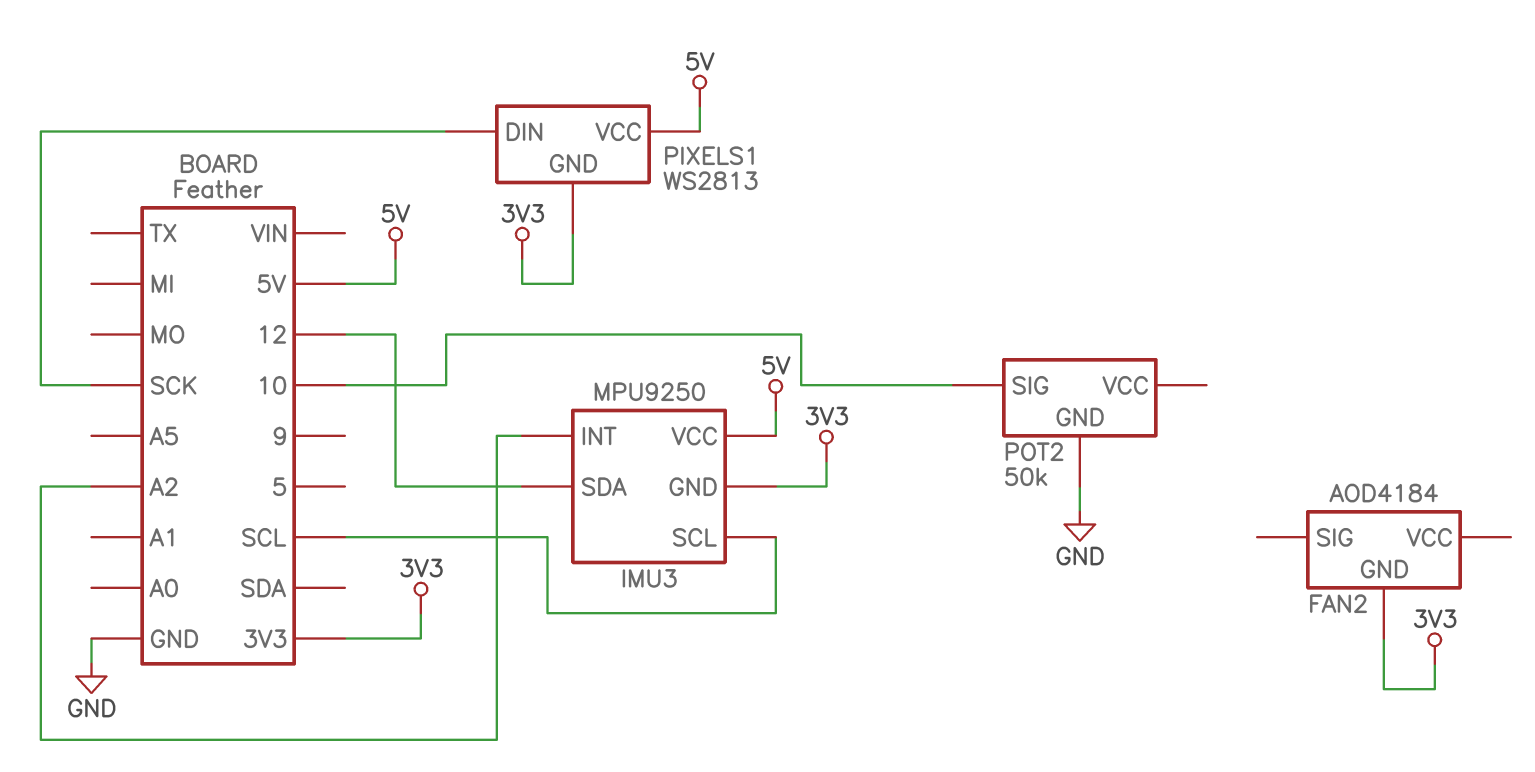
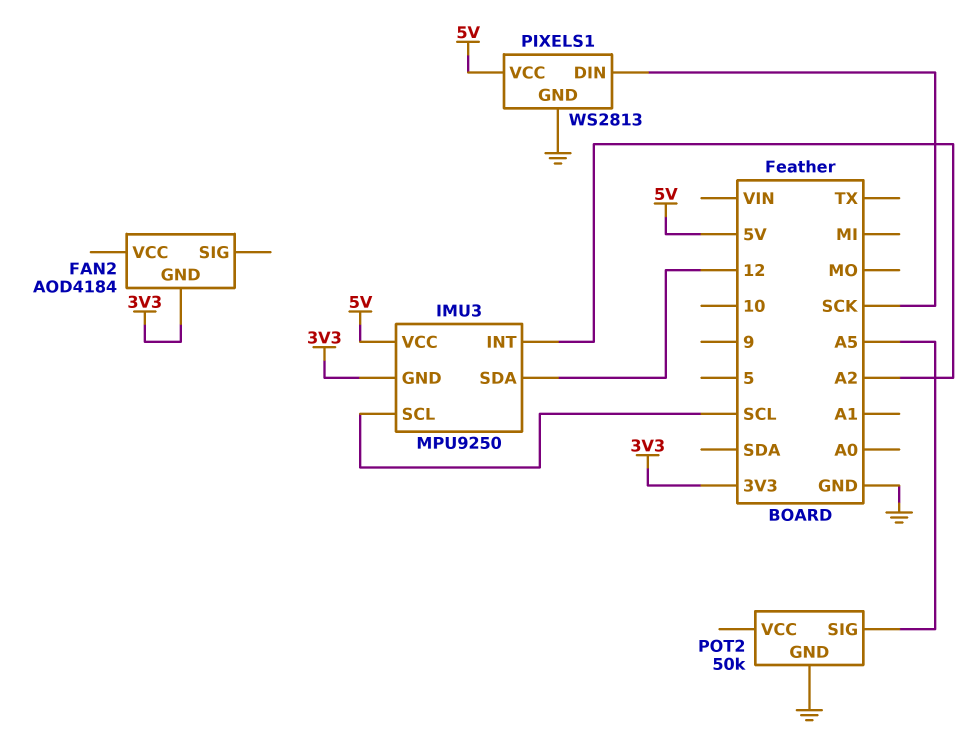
PIXELS1 pin GND: 3V3 -> GND
POT2 pin SIG: 10 -> A5

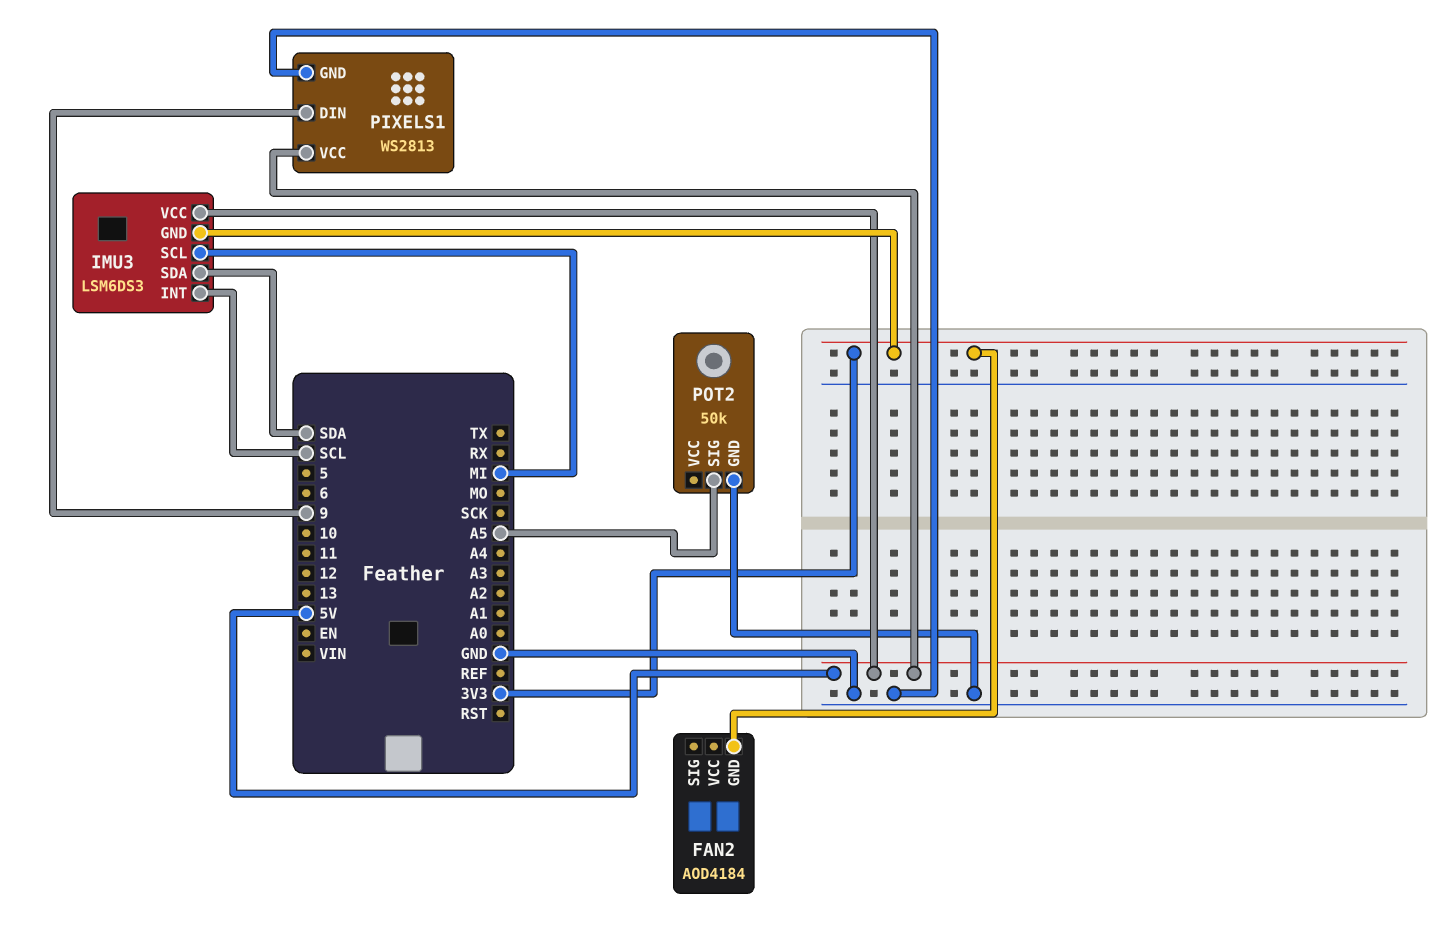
IMU3: MPU9250 -> LSM6DS3
IMU3 pin INT: A2 -> SCL
IMU3 pin SCL: SCL -> MI
IMU3 pin SDA: 12 -> SDA
PIXELS1 pin DIN: SCK -> 9

